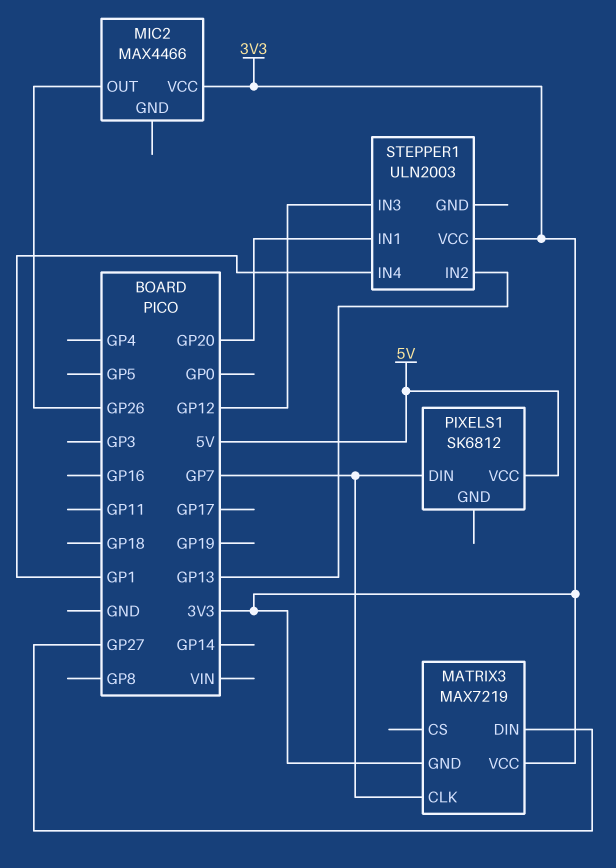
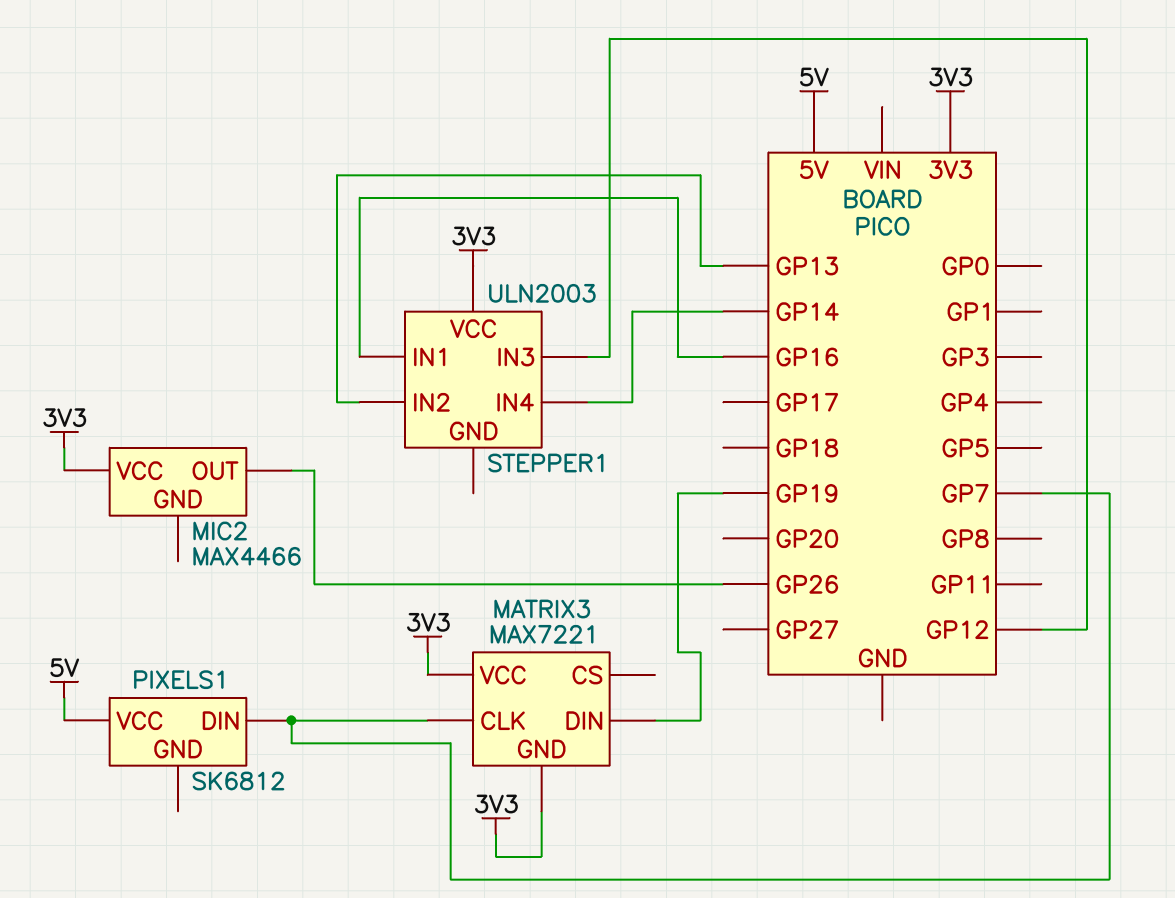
MATRIX3: MAX7219 -> MAX7221
MATRIX3 pin DIN: GP27 -> GP19
STEPPER1 pin IN1: GP20 -> GP16
STEPPER1 pin IN4: GP1 -> GP14

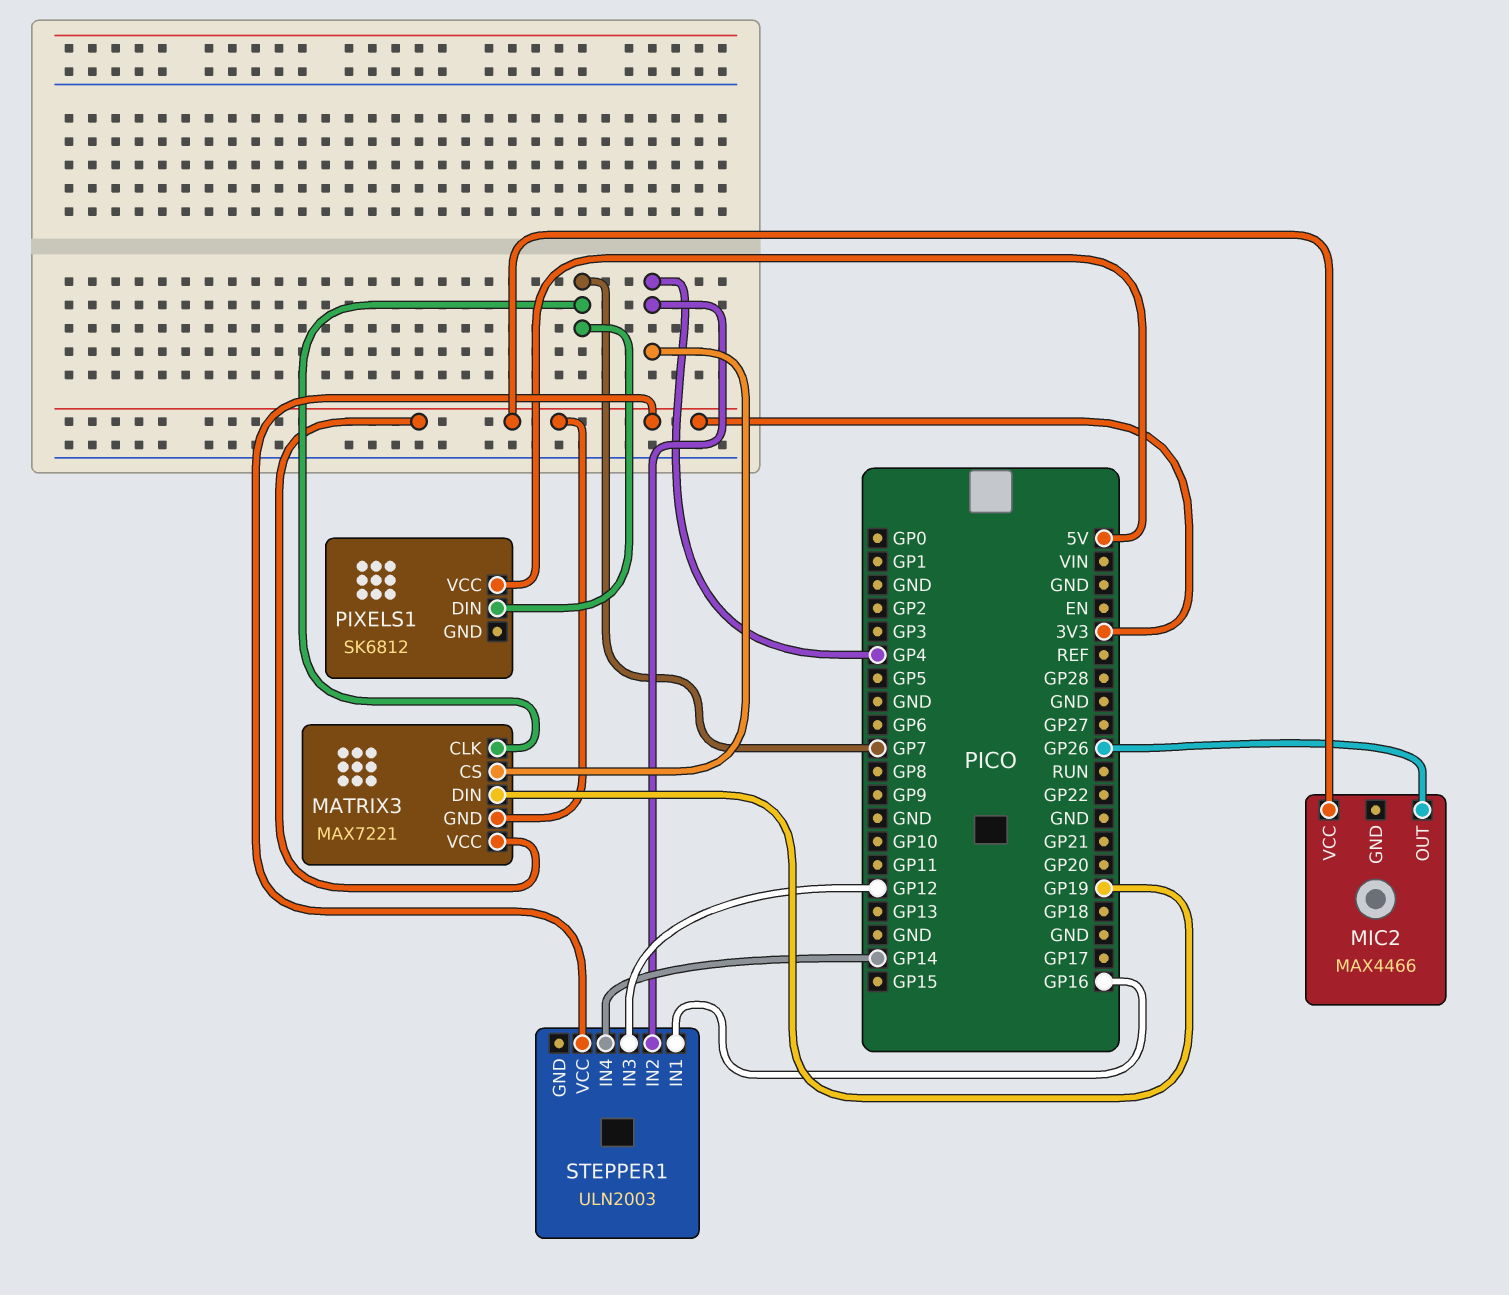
MATRIX3 pin CS: none -> GP4
STEPPER1 pin IN2: GP13 -> GP4

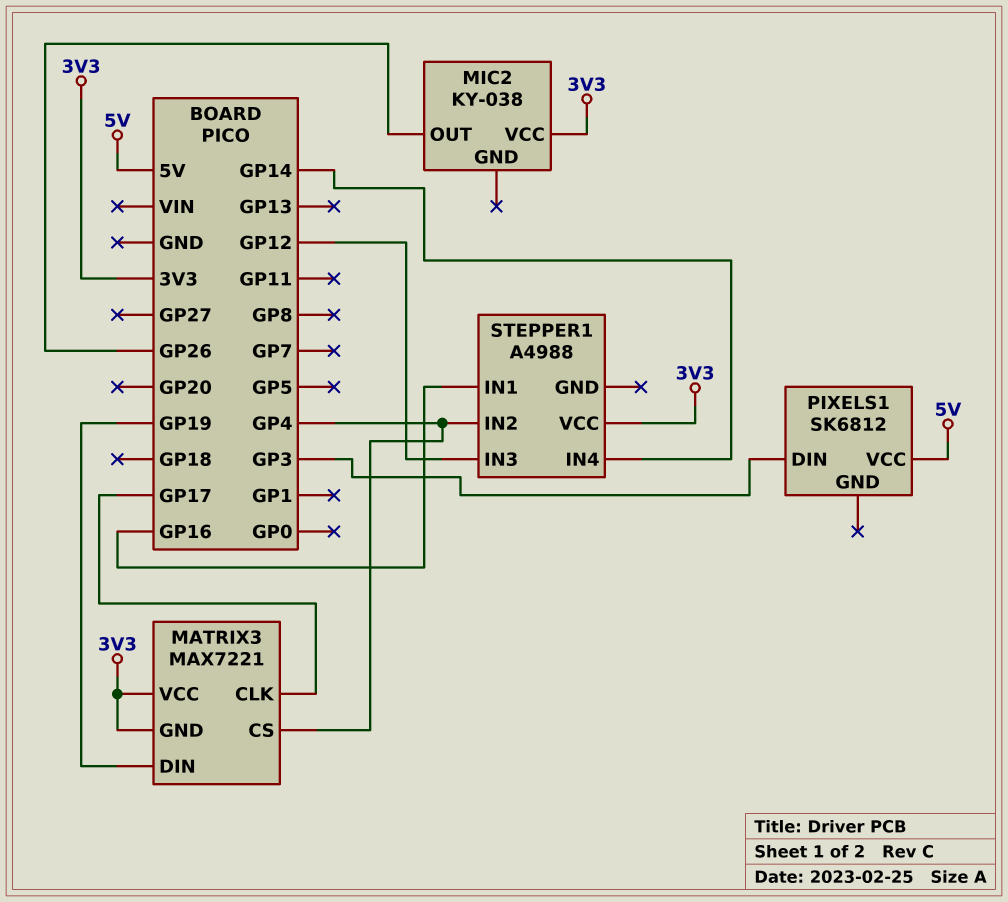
MATRIX3 pin CLK: GP7 -> GP17
MIC2: MAX4466 -> KY-038
PIXELS1 pin DIN: GP7 -> GP3
STEPPER1: ULN2003 -> A4988

